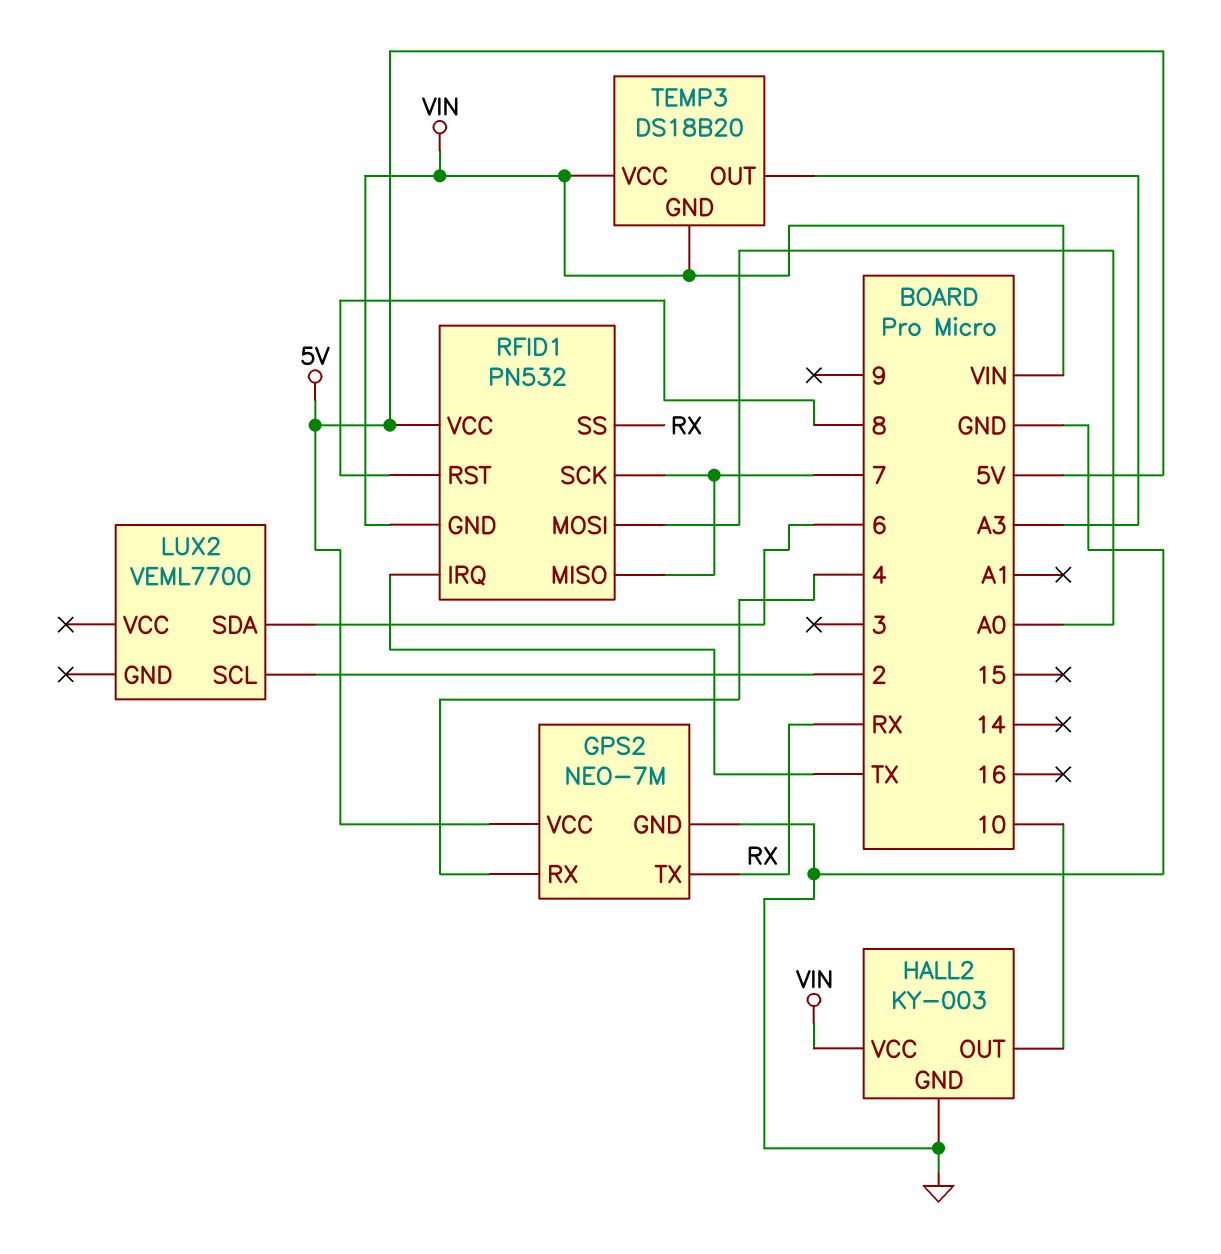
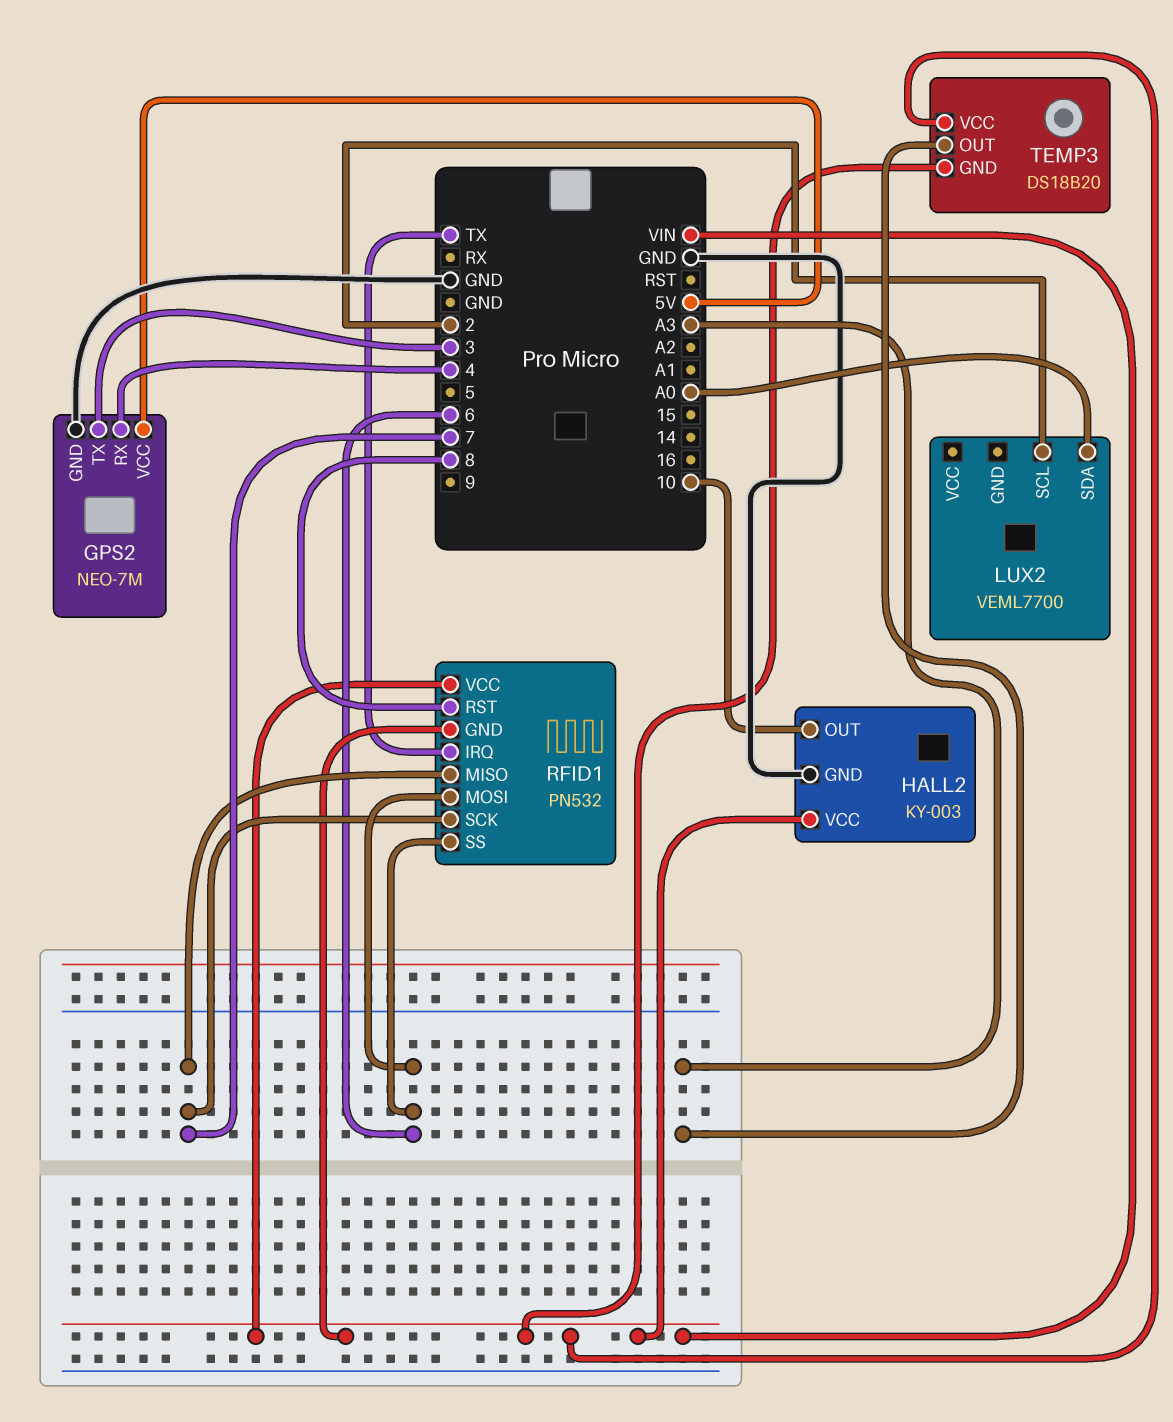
GPS2 pin TX: RX -> 3
LUX2 pin SDA: 6 -> A0
RFID1 pin MOSI: A0 -> 6
RFID1 pin SS: RX -> 6
RFID1 pin VCC: 5V -> VIN

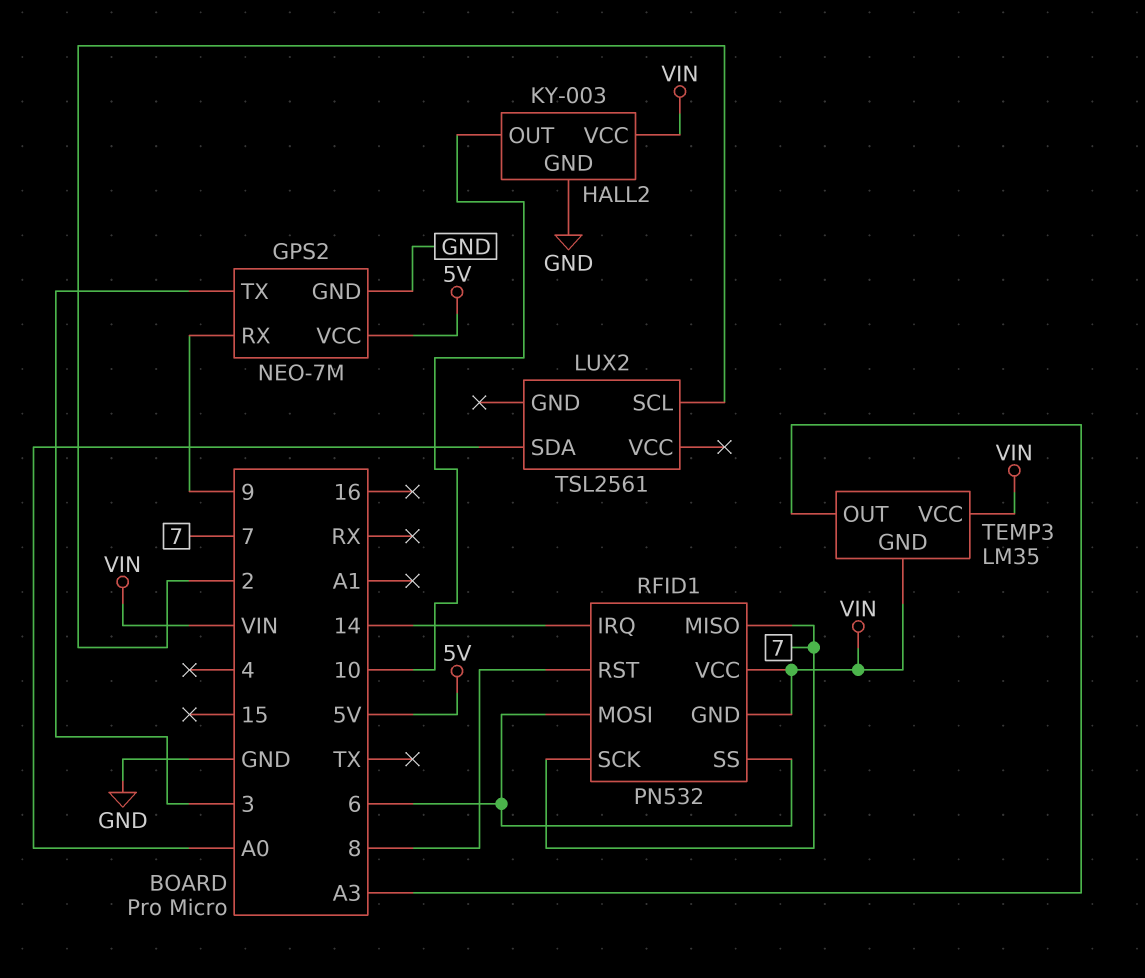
GPS2 pin RX: 4 -> 9
LUX2: VEML7700 -> TSL2561
RFID1 pin IRQ: TX -> 14
TEMP3: DS18B20 -> LM35

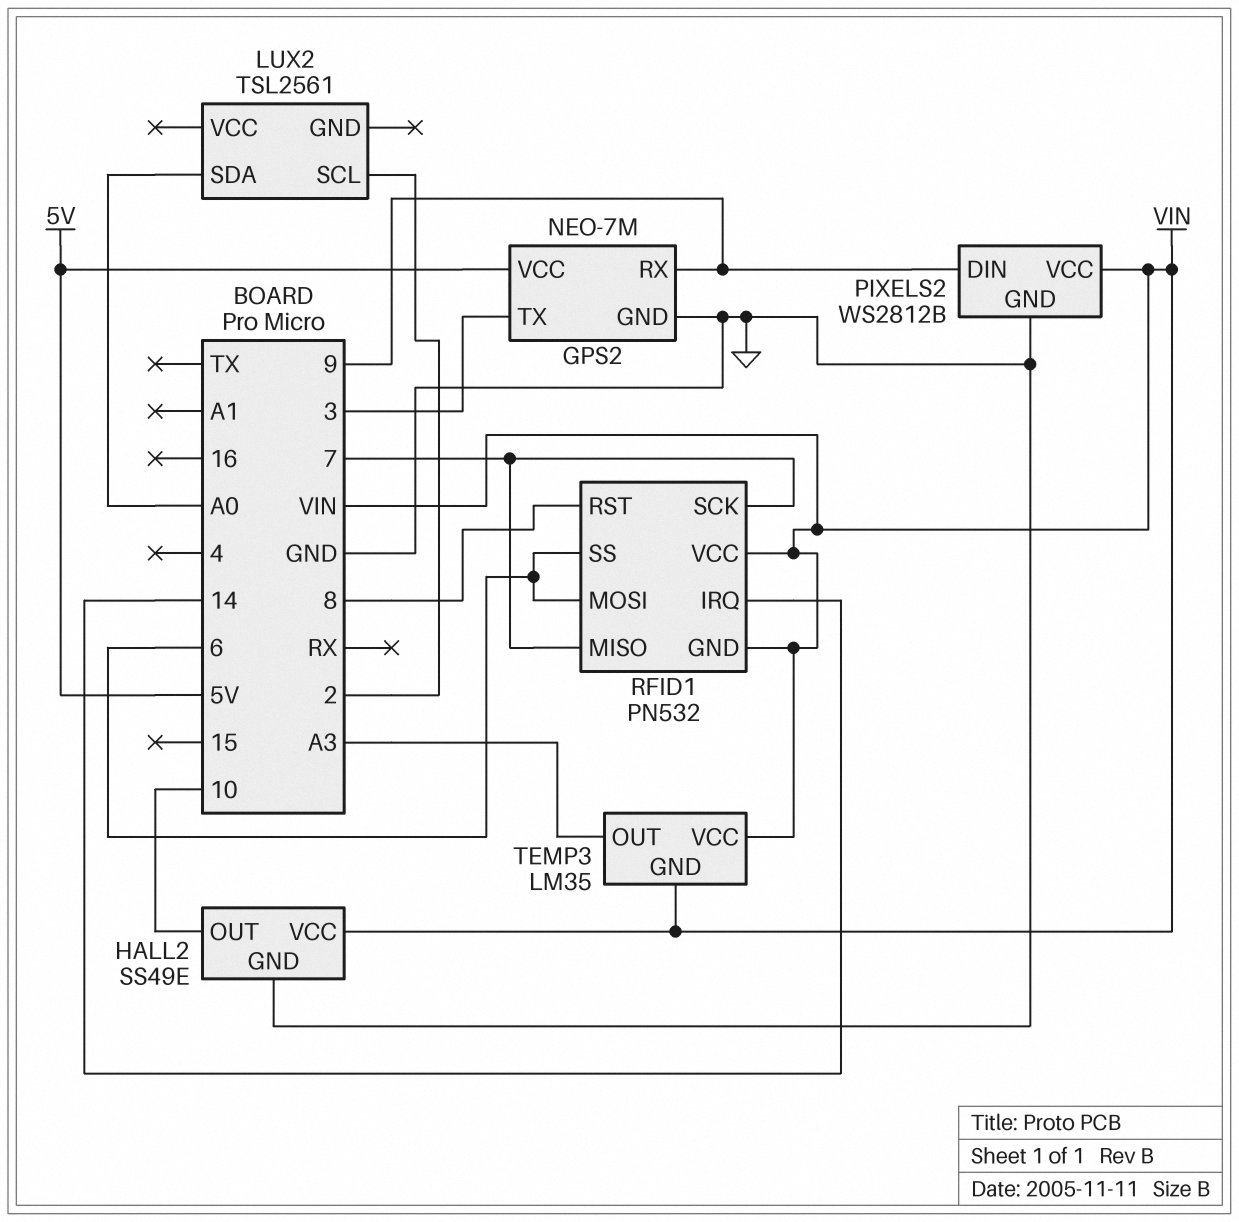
HALL2: KY-003 -> SS49E
PIXELS2: none -> WS2812B
PIXELS2 pin DIN: none -> 9
PIXELS2 pin GND: none -> GND
PIXELS2 pin VCC: none -> VIN

